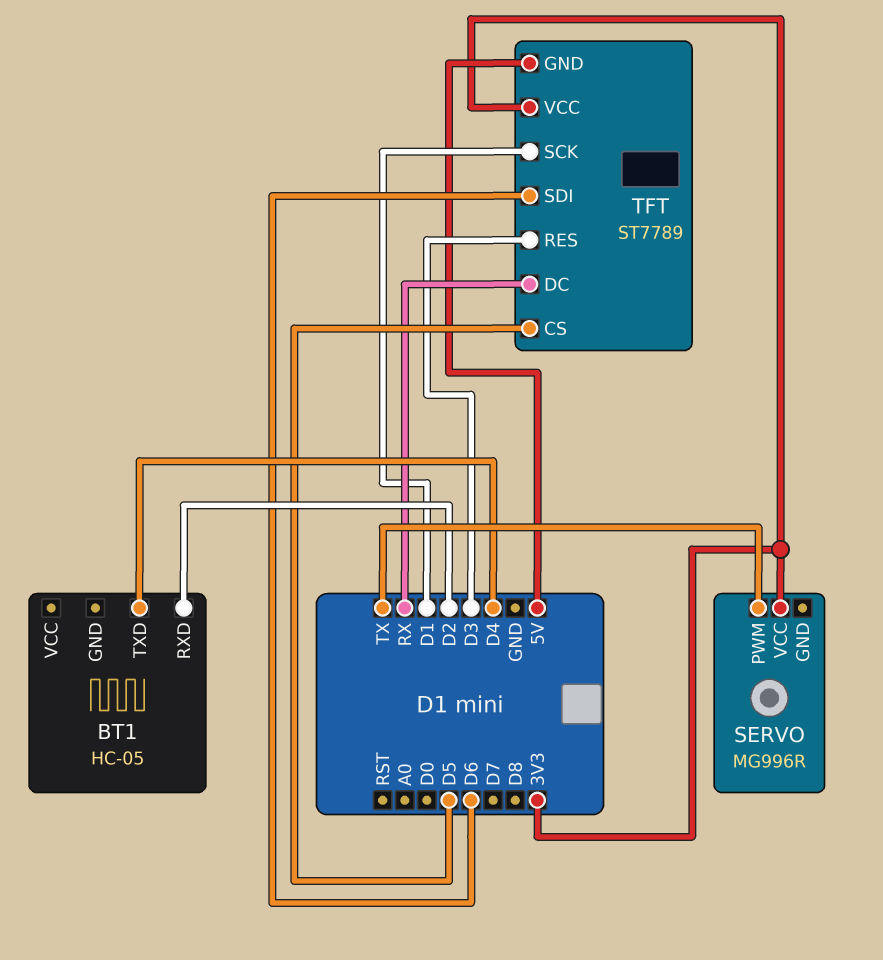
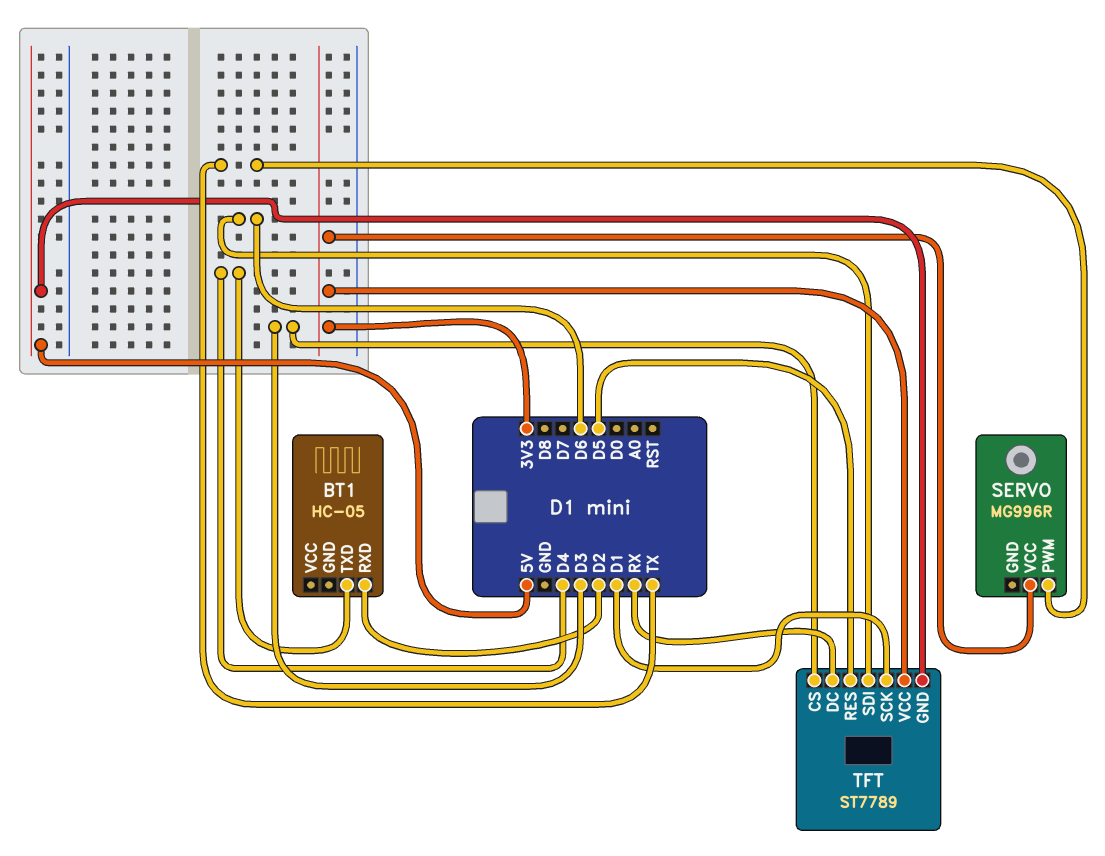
TFT pin CS: D5 -> D3
TFT pin RES: D3 -> D5

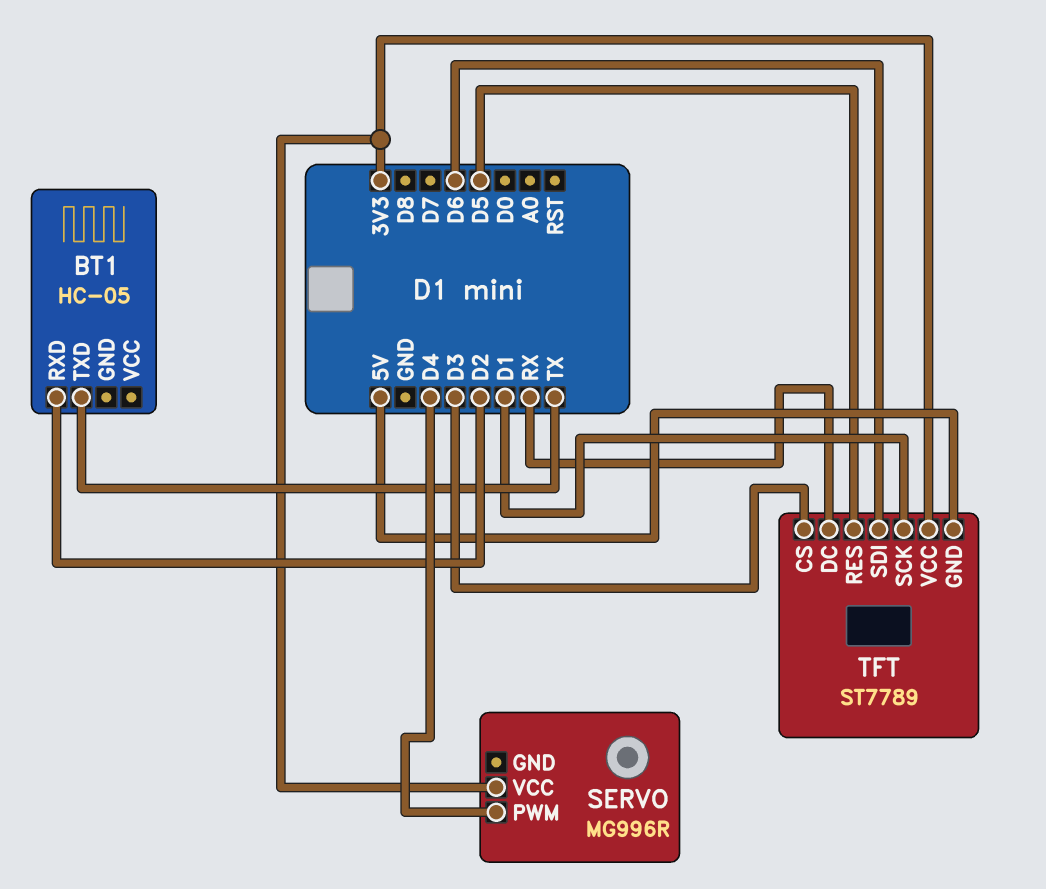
BT1 pin TXD: D4 -> TX
SERVO pin PWM: TX -> D4

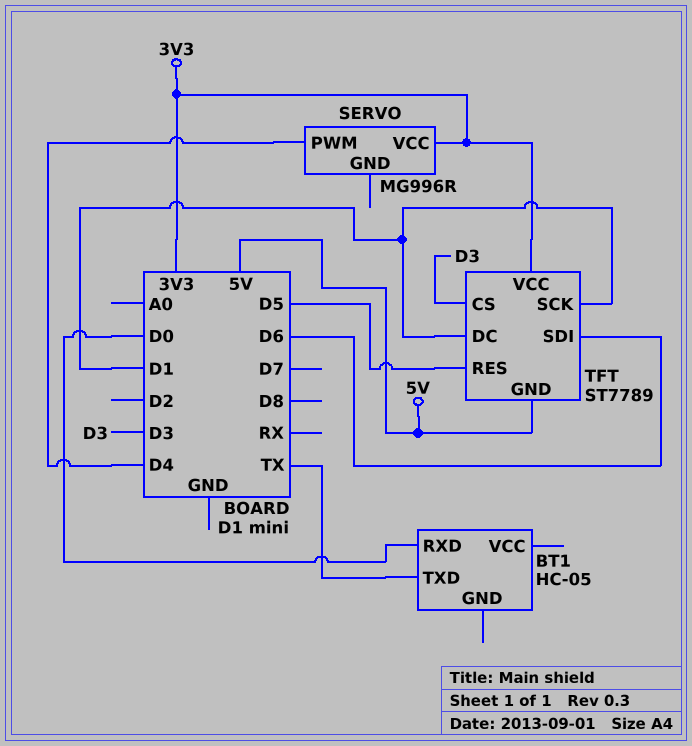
BT1 pin RXD: D2 -> D0
TFT pin DC: RX -> D1

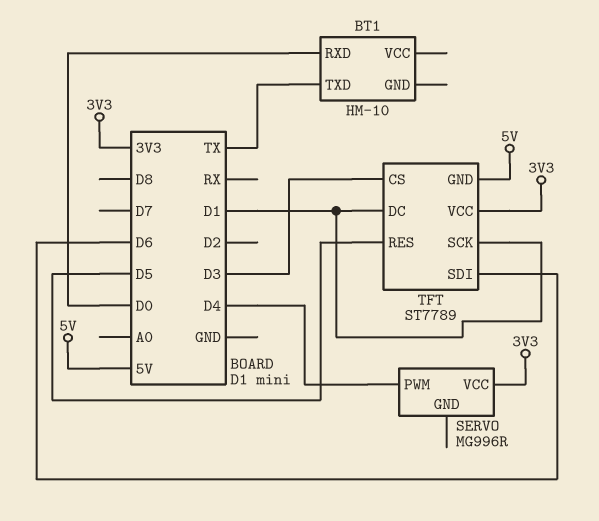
BT1: HC-05 -> HM-10

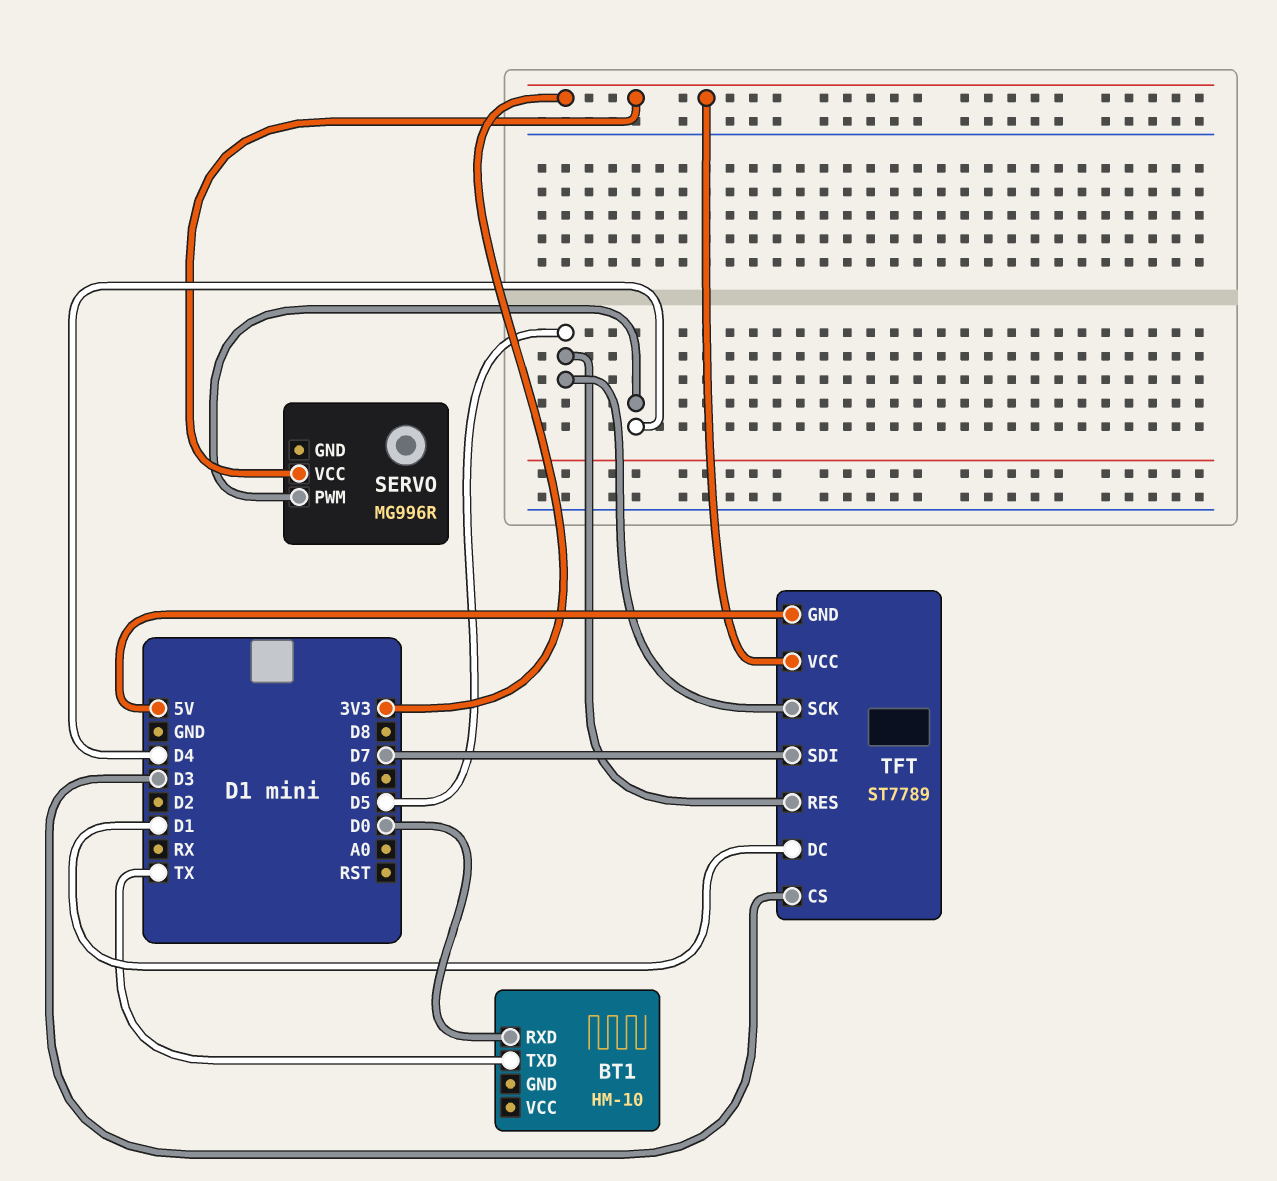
TFT pin SCK: D1 -> D5
TFT pin SDI: D6 -> D7

